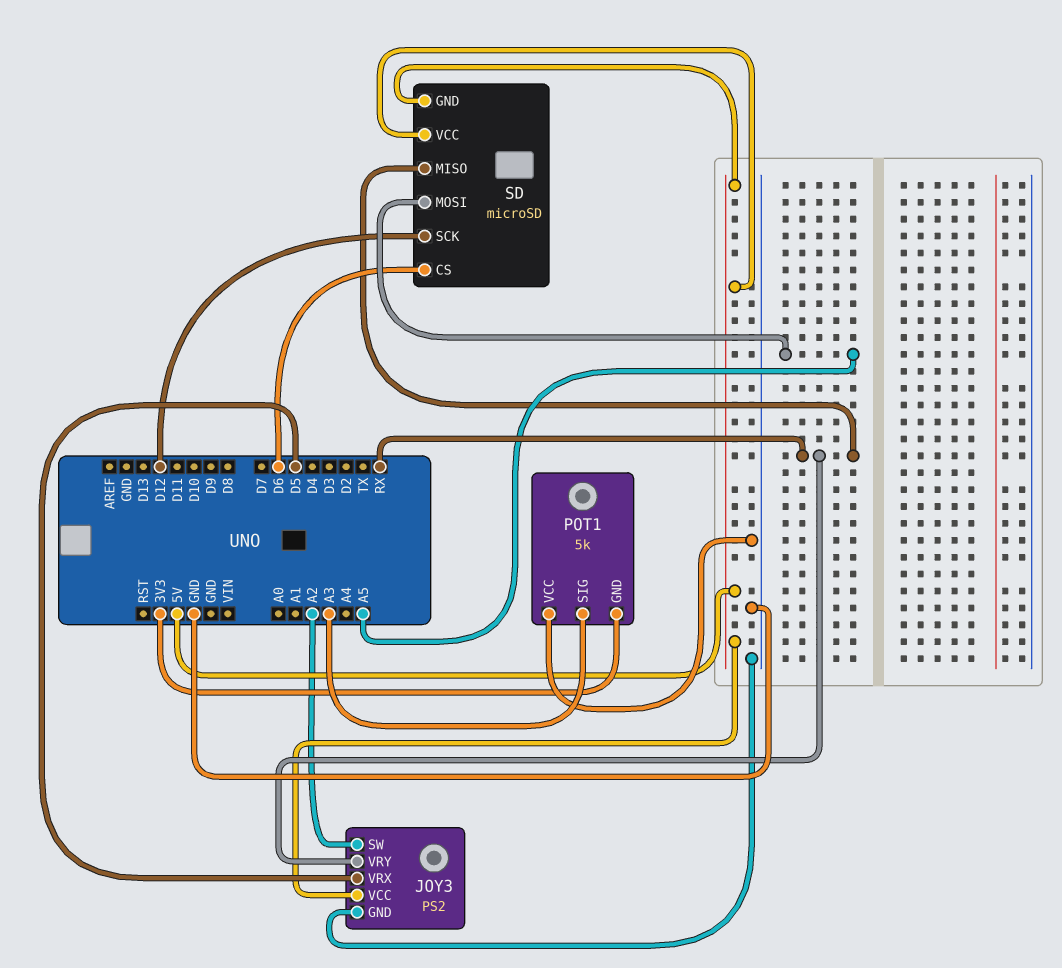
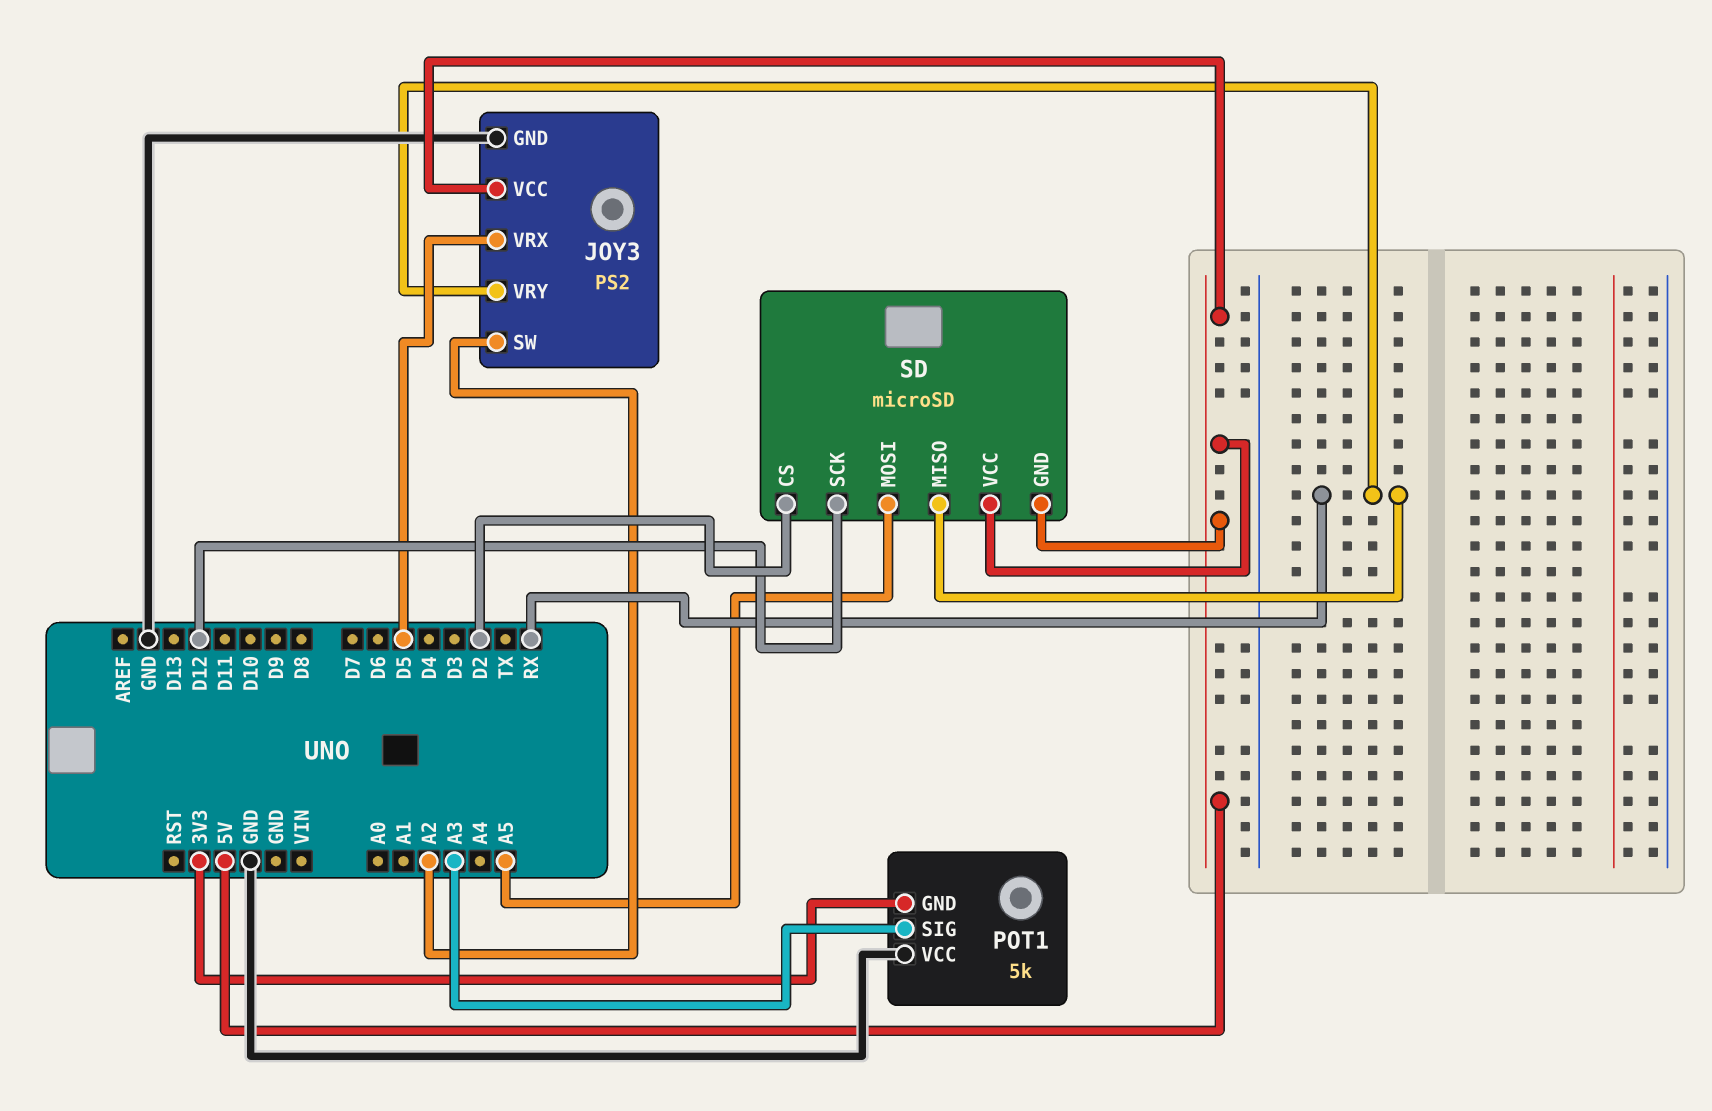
SD pin CS: D6 -> D2

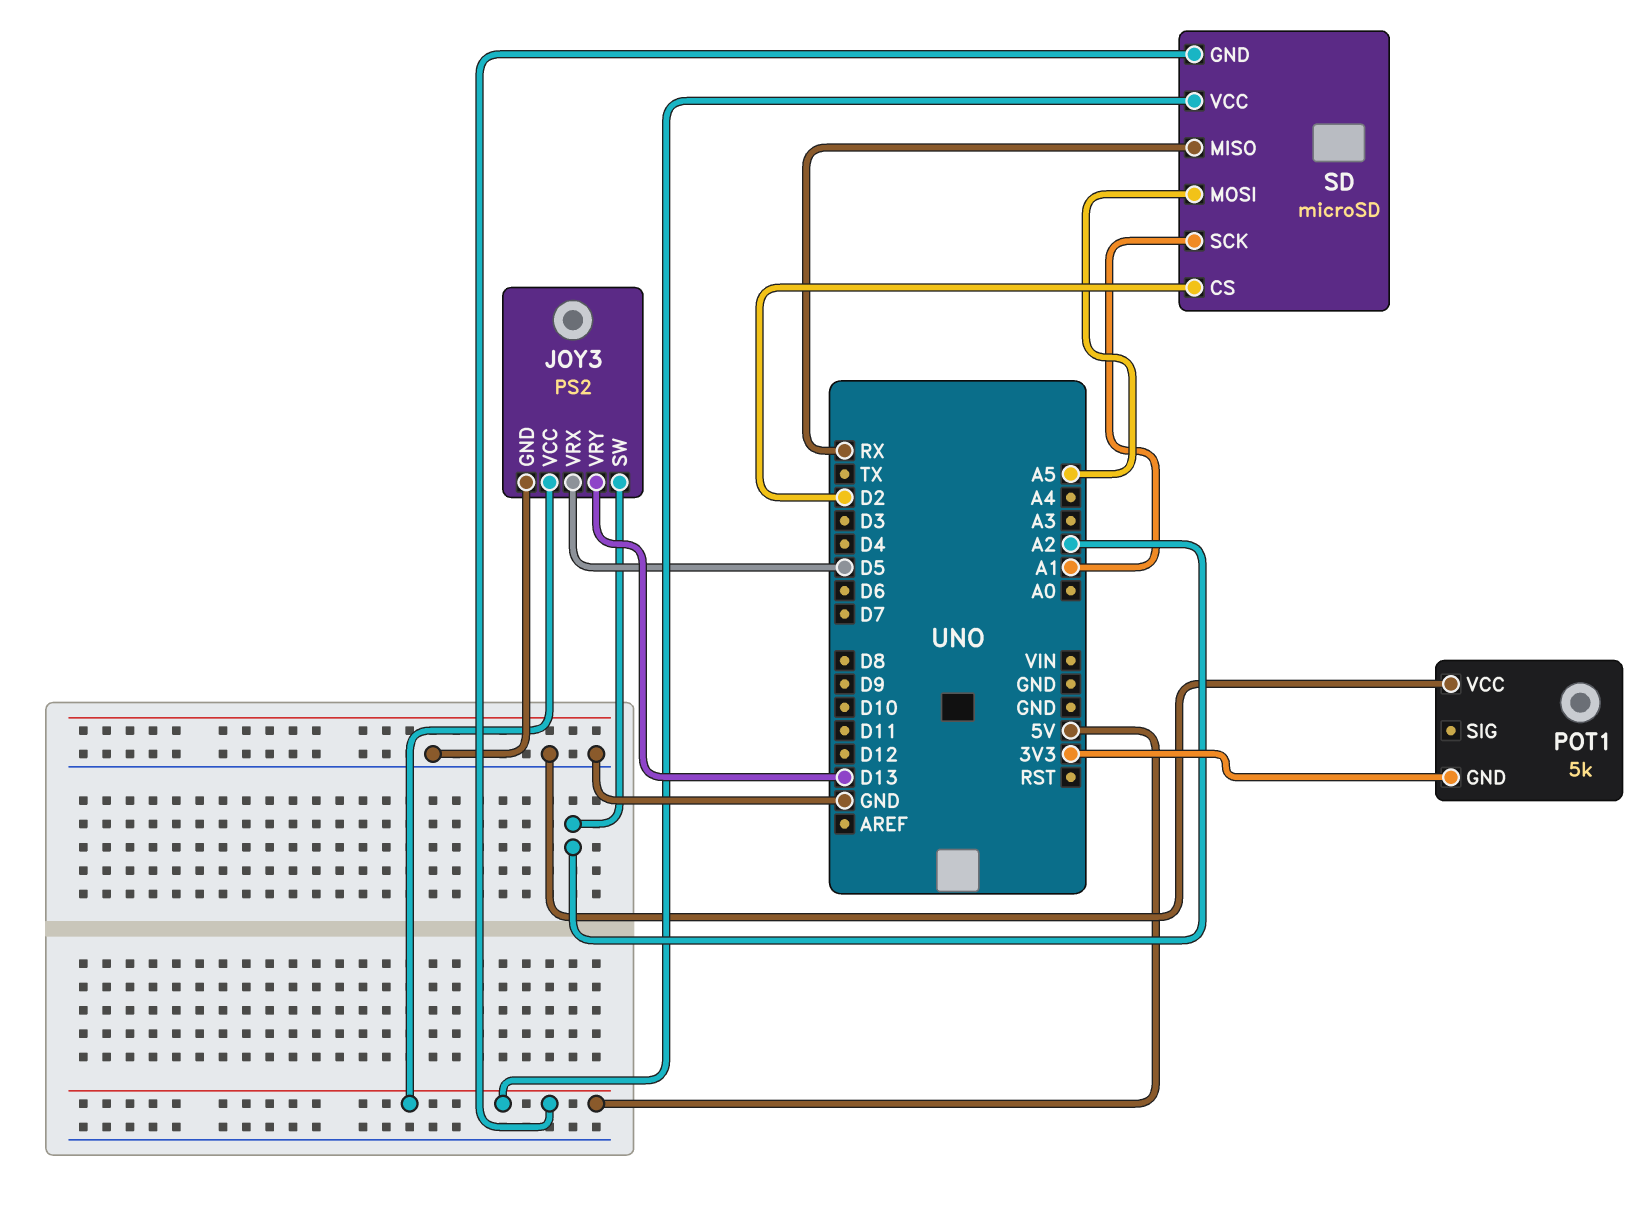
JOY3 pin VRY: RX -> D13
POT1 pin SIG: A3 -> none
SD pin SCK: D12 -> A1

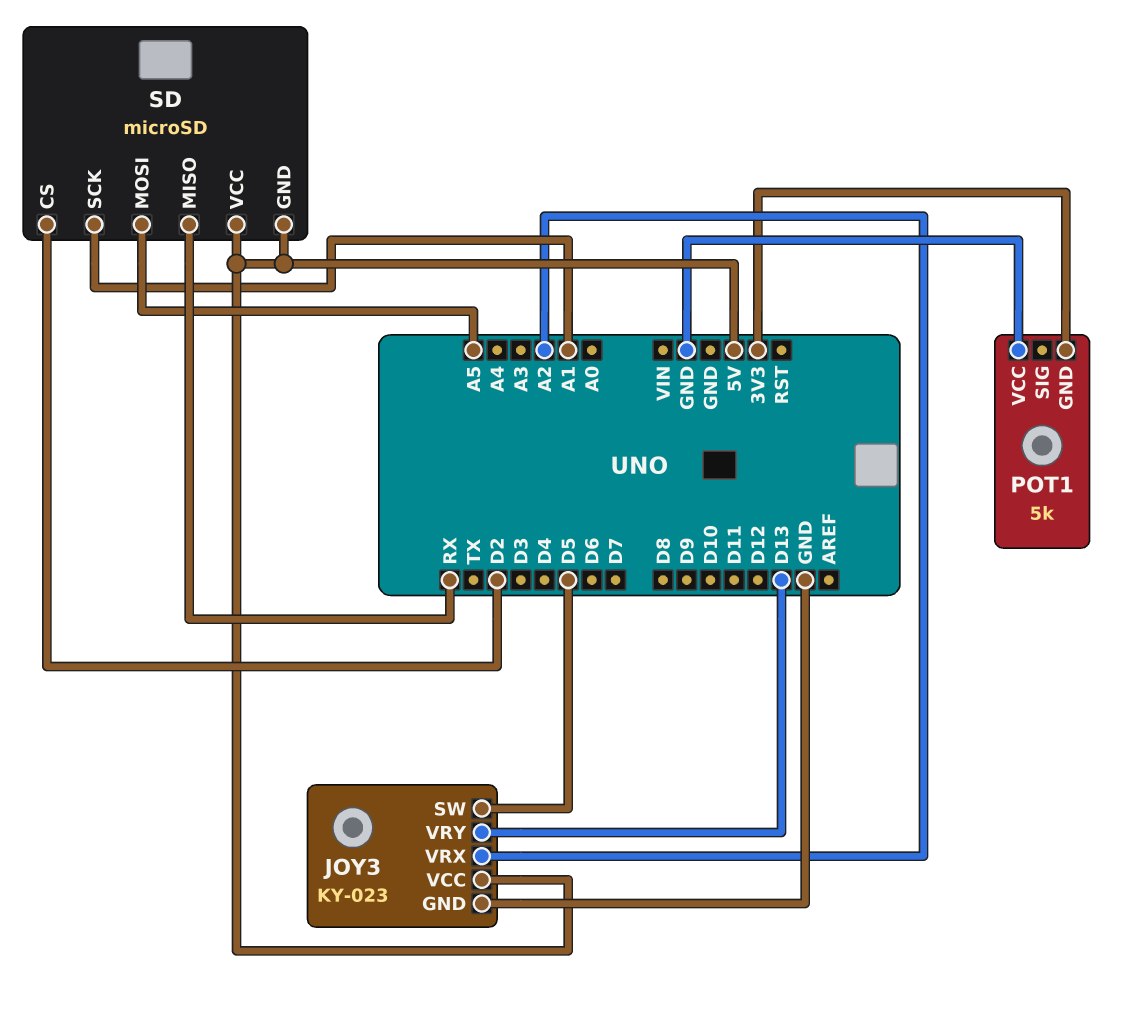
JOY3: PS2 -> KY-023
JOY3 pin SW: A2 -> D5
JOY3 pin VRX: D5 -> A2

